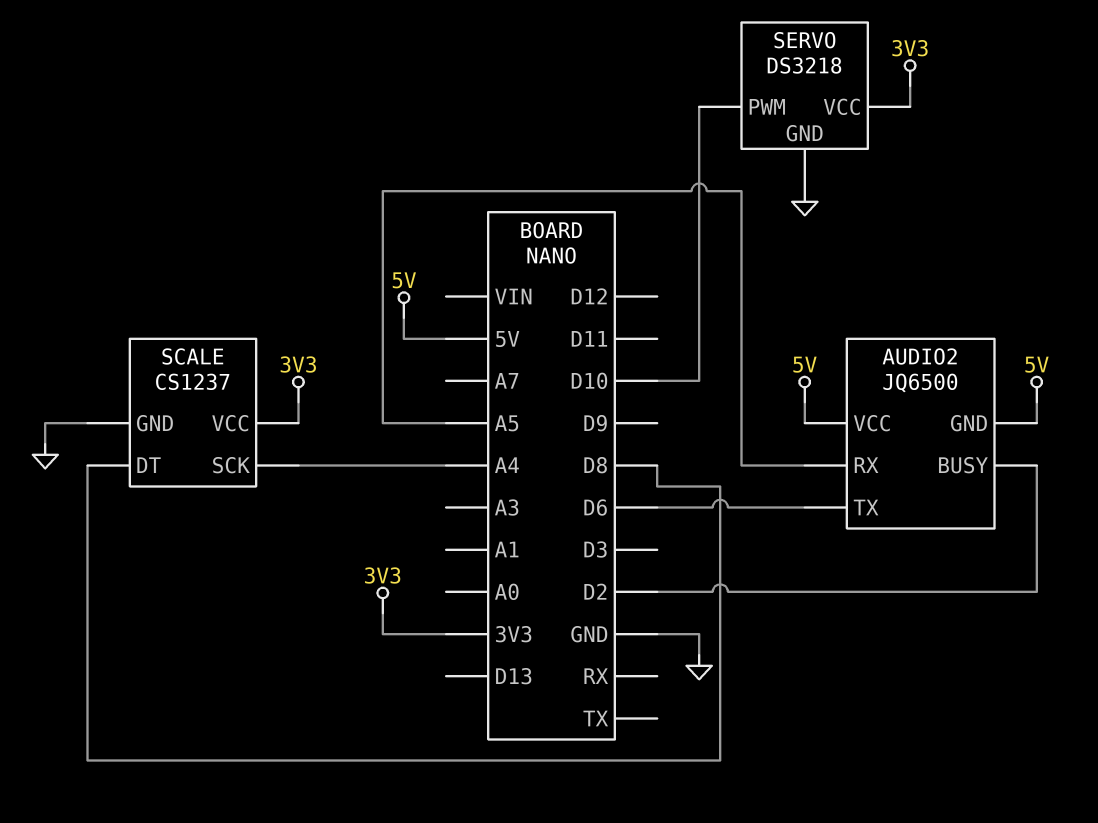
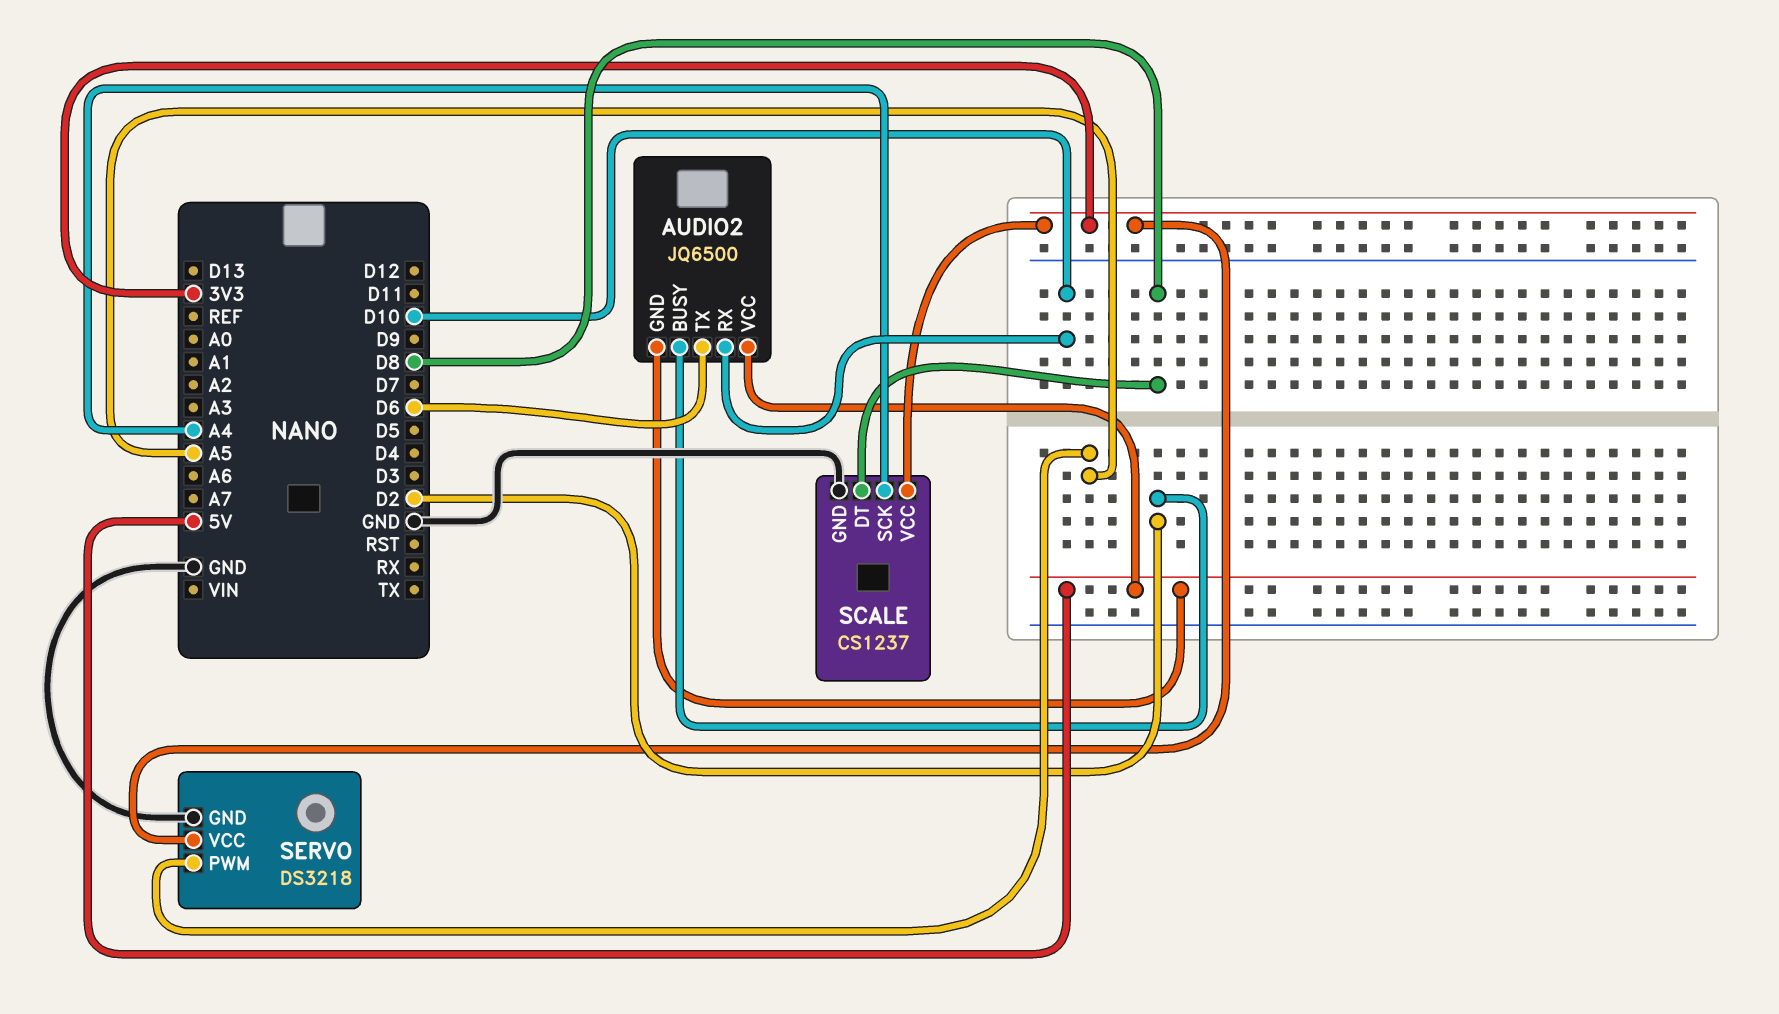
AUDIO2 pin RX: A5 -> D10
SERVO pin PWM: D10 -> A5

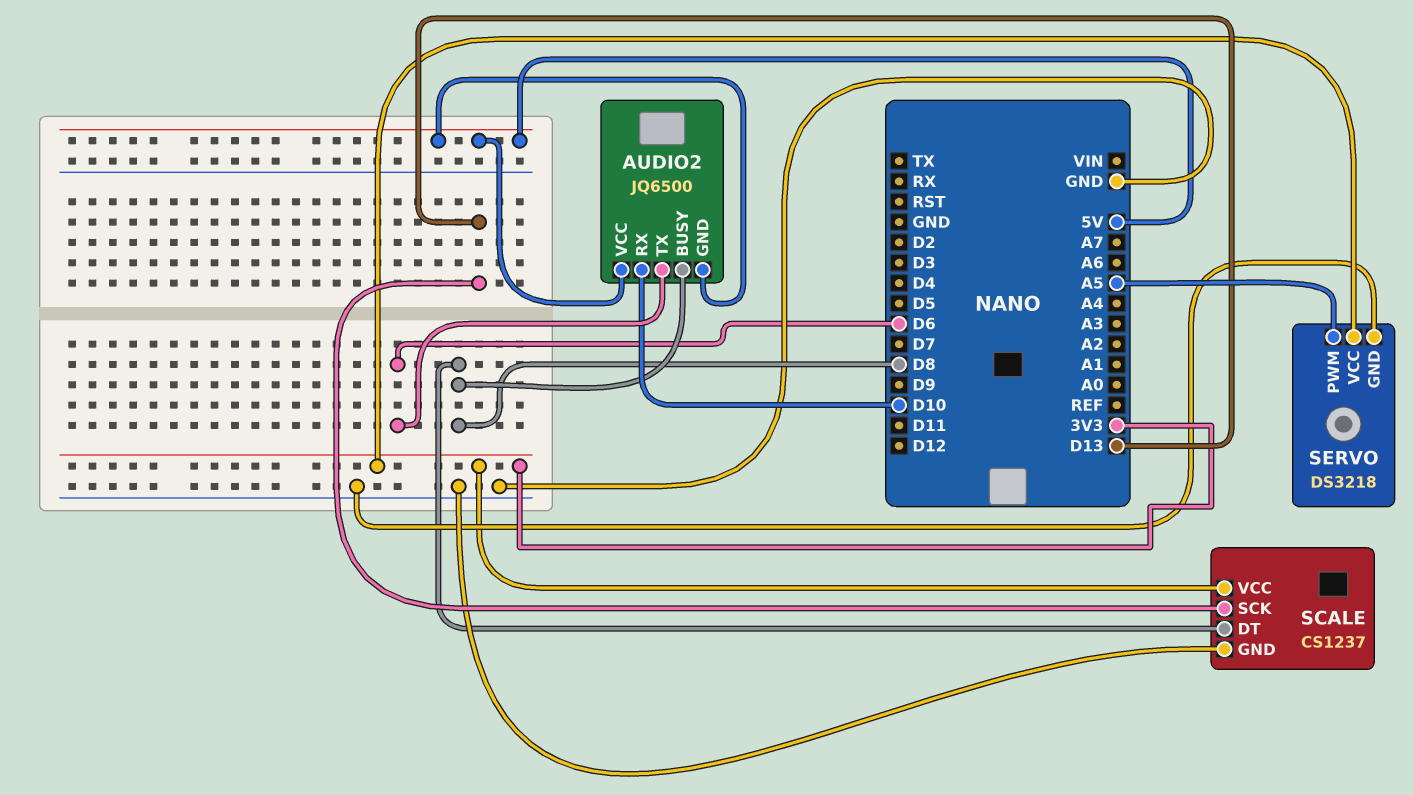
AUDIO2 pin BUSY: D2 -> D8
SCALE pin SCK: A4 -> D13

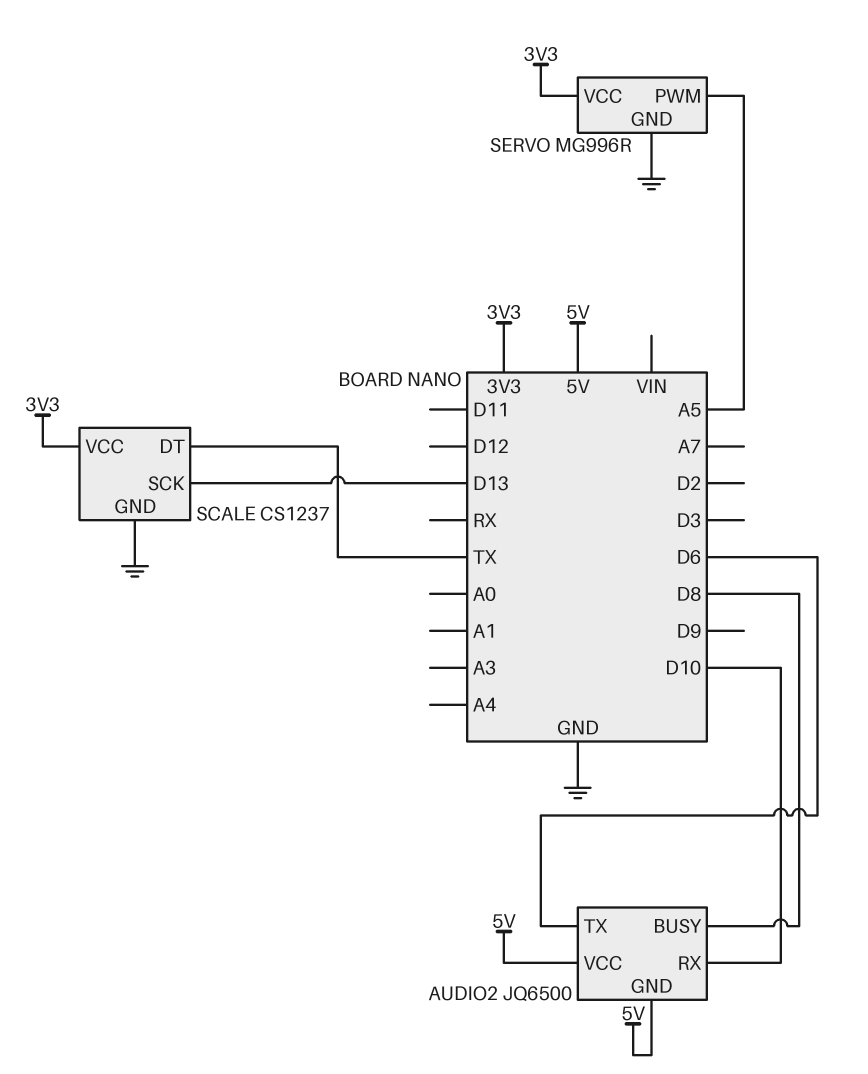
SCALE pin DT: D8 -> TX
SERVO: DS3218 -> MG996R

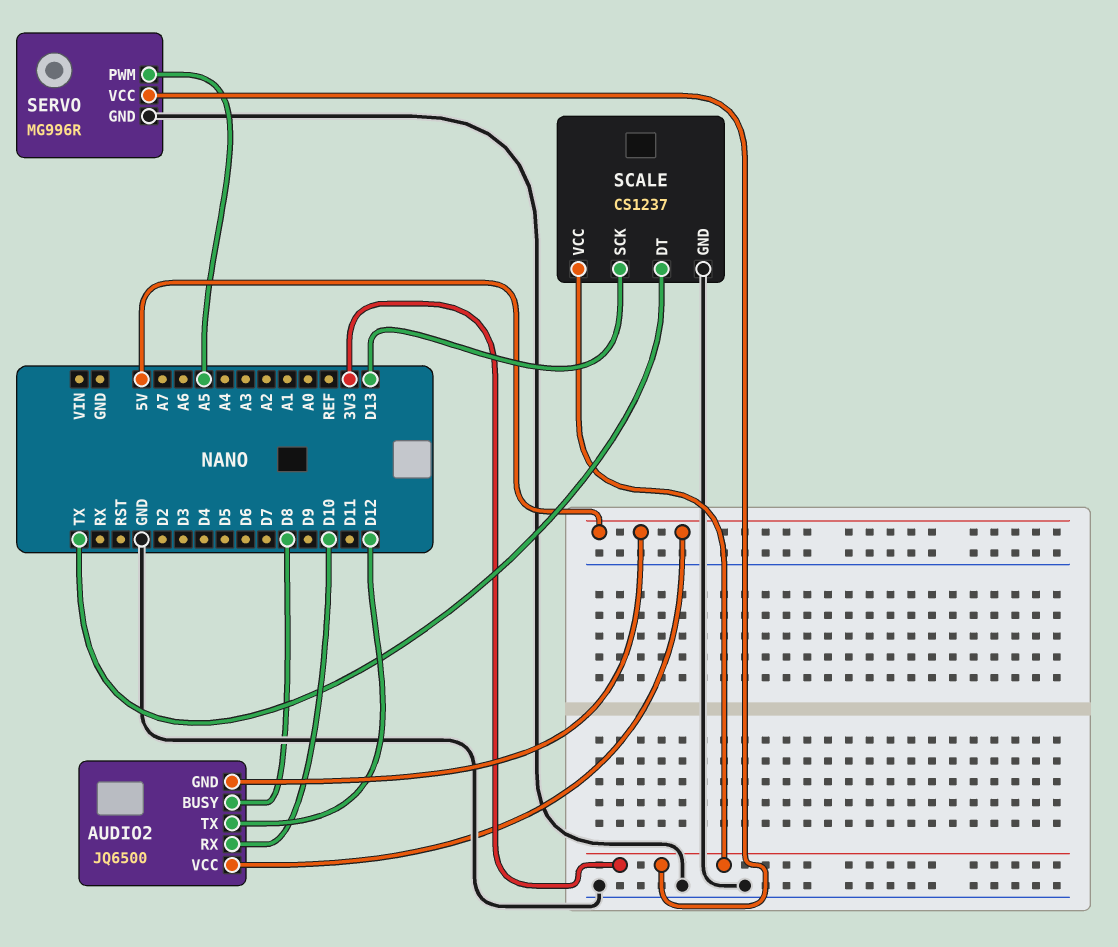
AUDIO2 pin TX: D6 -> D12

